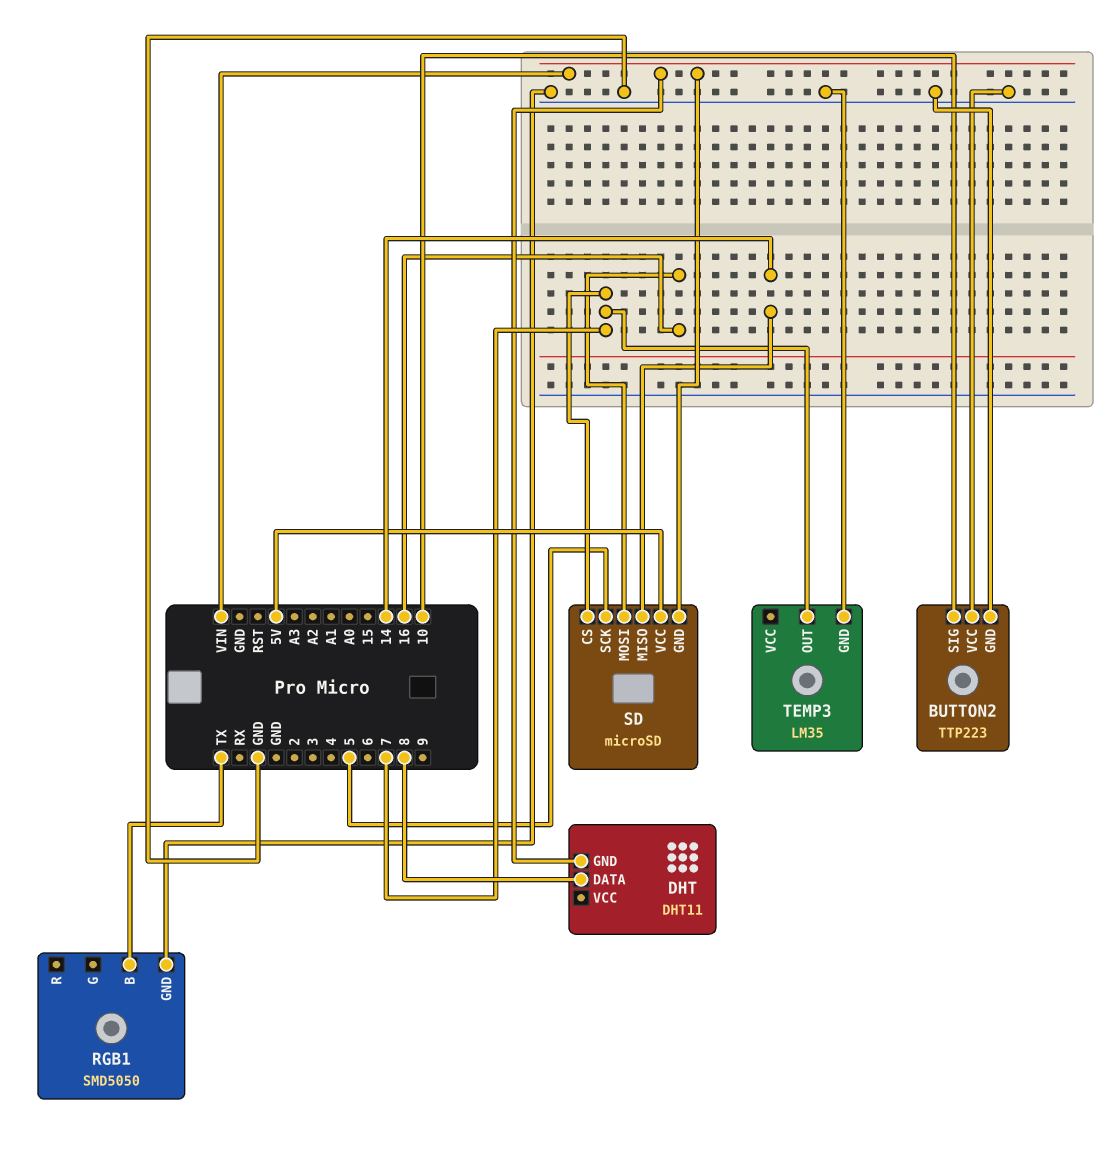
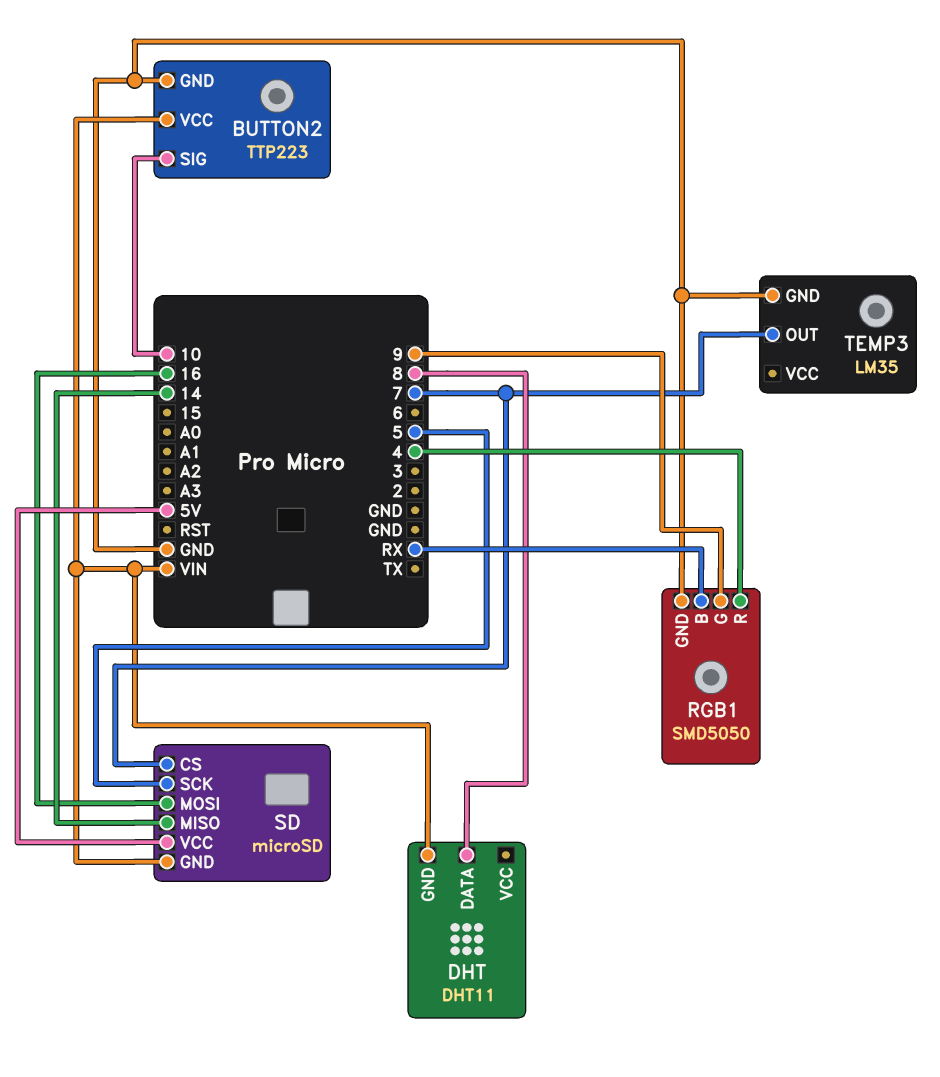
BUTTON2 pin VCC: GND -> VIN
RGB1 pin B: TX -> RX
RGB1 pin G: none -> 9
RGB1 pin R: none -> 4

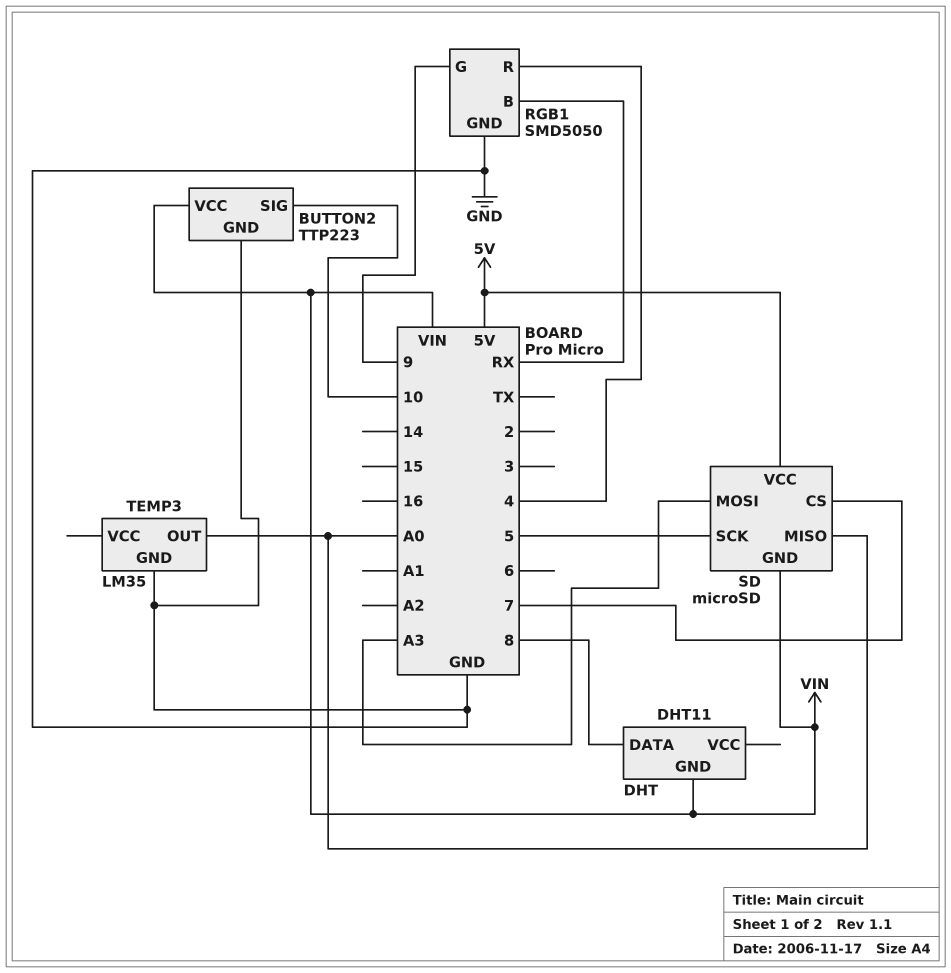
SD pin MISO: 14 -> A0
SD pin MOSI: 16 -> A3
TEMP3 pin OUT: 7 -> A0

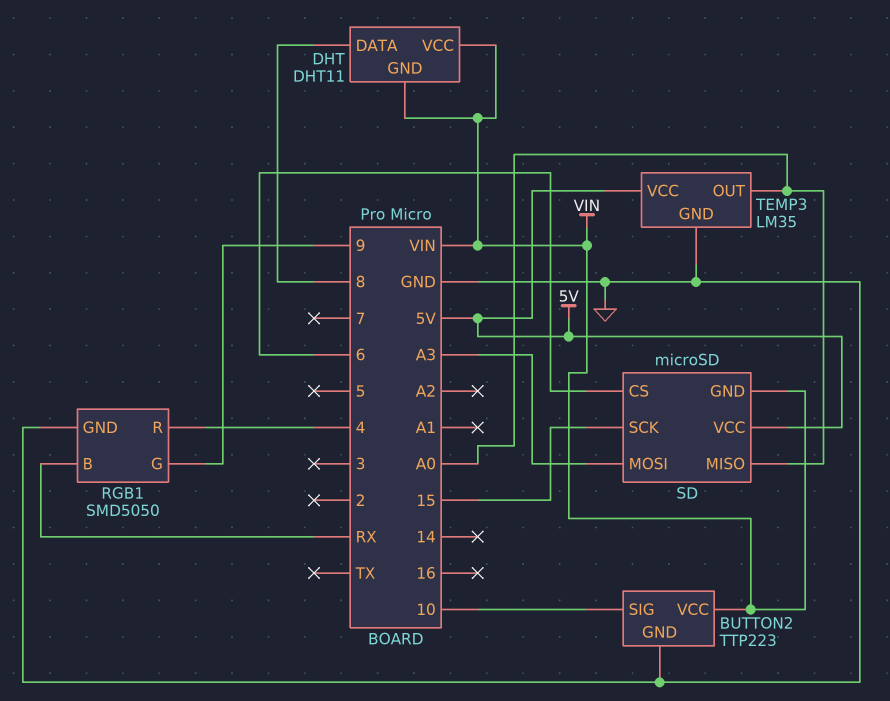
DHT pin VCC: none -> VIN
SD pin CS: 7 -> 6
SD pin SCK: 5 -> 15
TEMP3 pin VCC: none -> 5V

